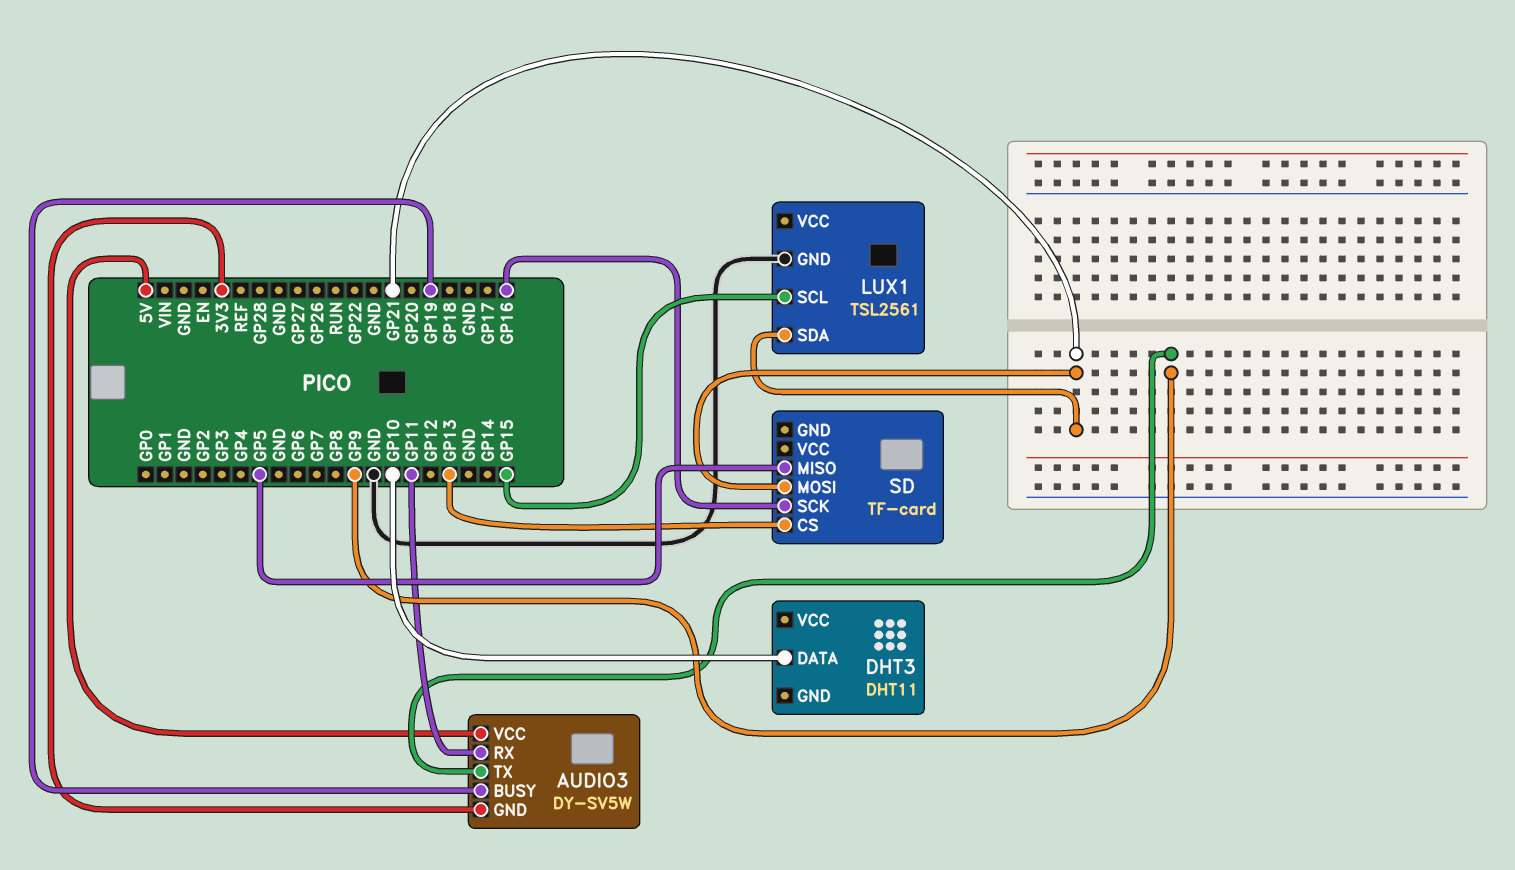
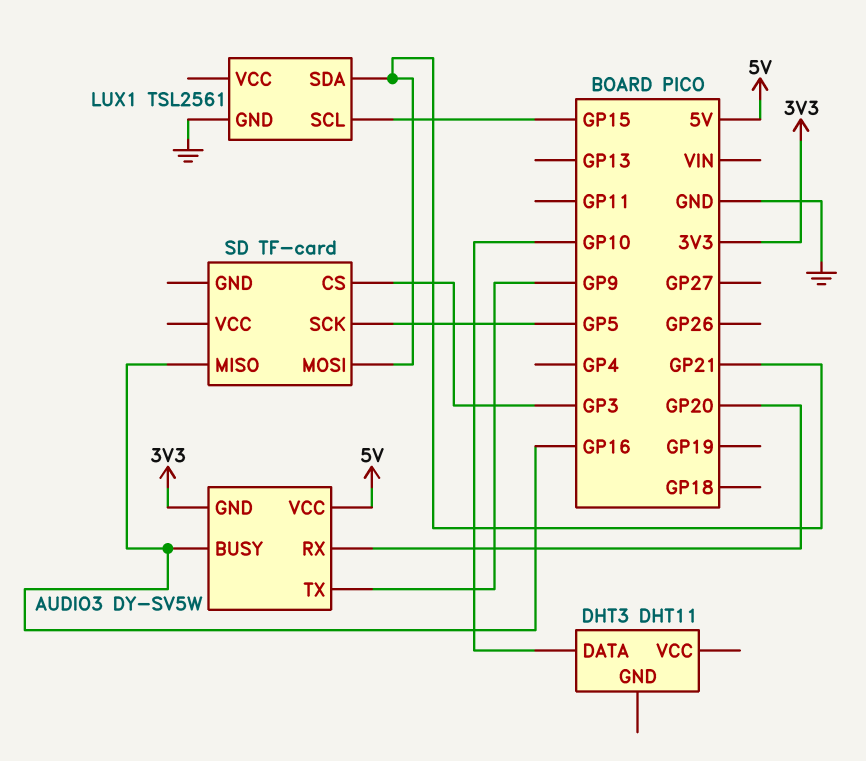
AUDIO3 pin BUSY: GP19 -> GP16
AUDIO3 pin RX: GP11 -> GP20
SD pin CS: GP13 -> GP3
SD pin MISO: GP5 -> GP16
SD pin SCK: GP16 -> GP5

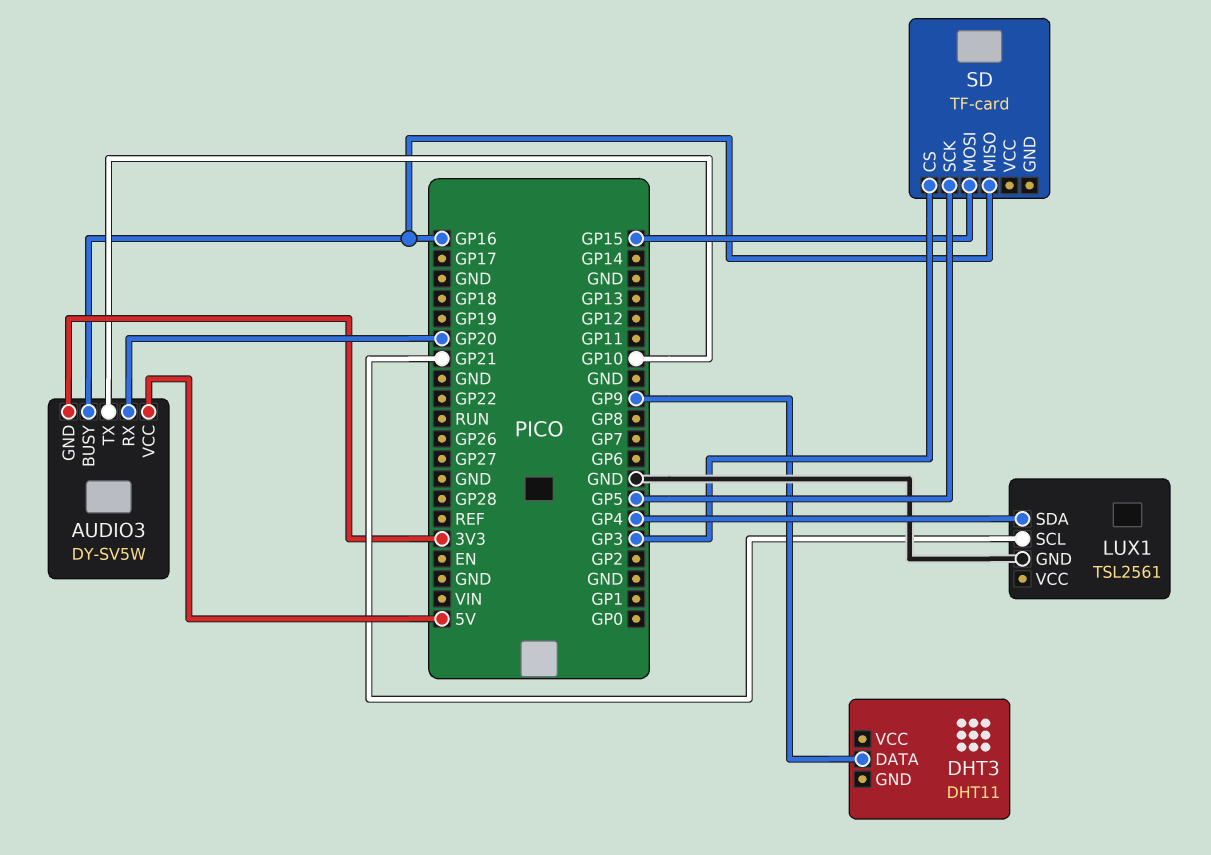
AUDIO3 pin TX: GP9 -> GP10
DHT3 pin DATA: GP10 -> GP9
LUX1 pin SCL: GP15 -> GP21
LUX1 pin SDA: GP21 -> GP4
SD pin MOSI: GP21 -> GP15

